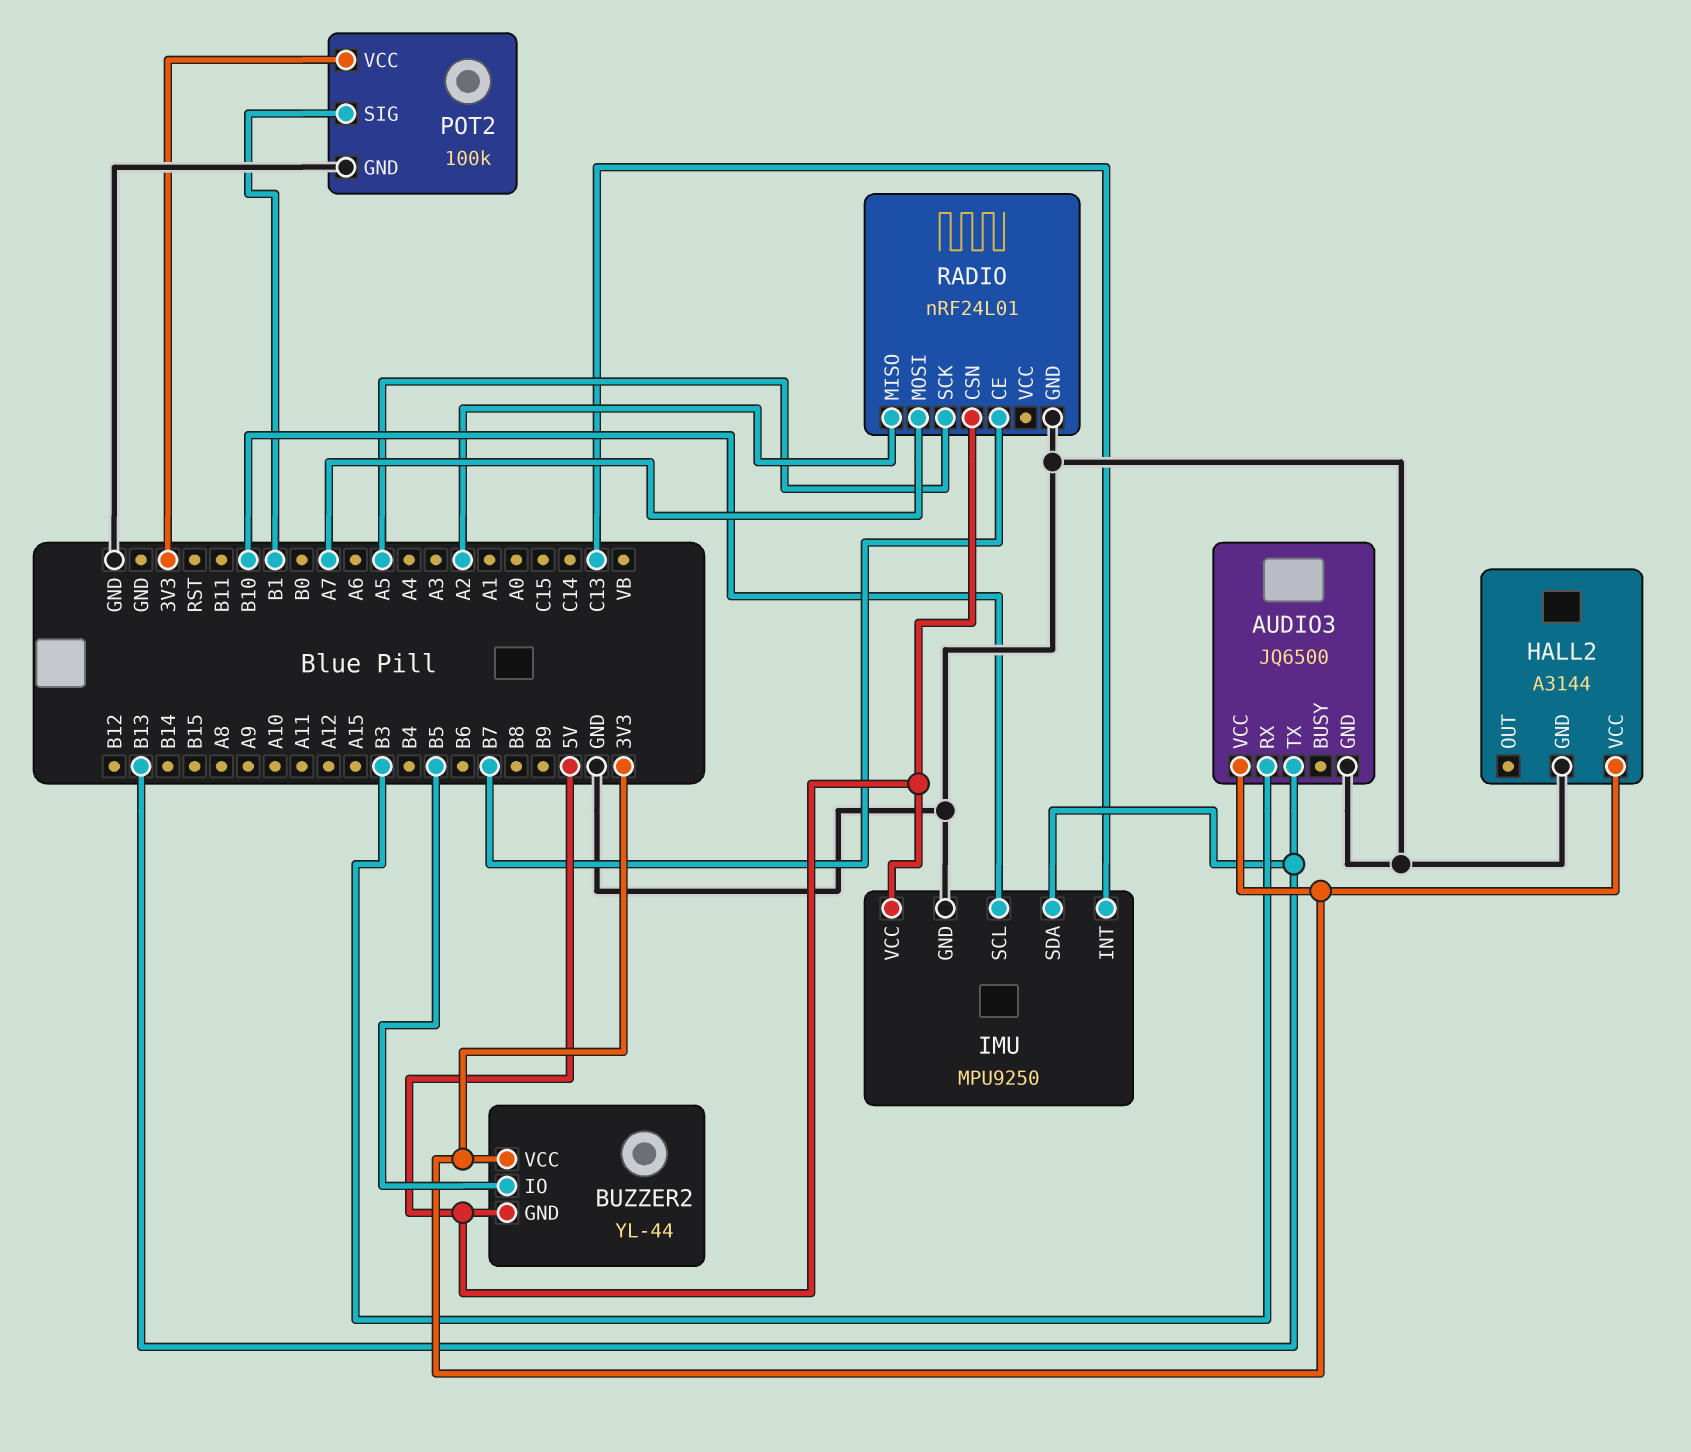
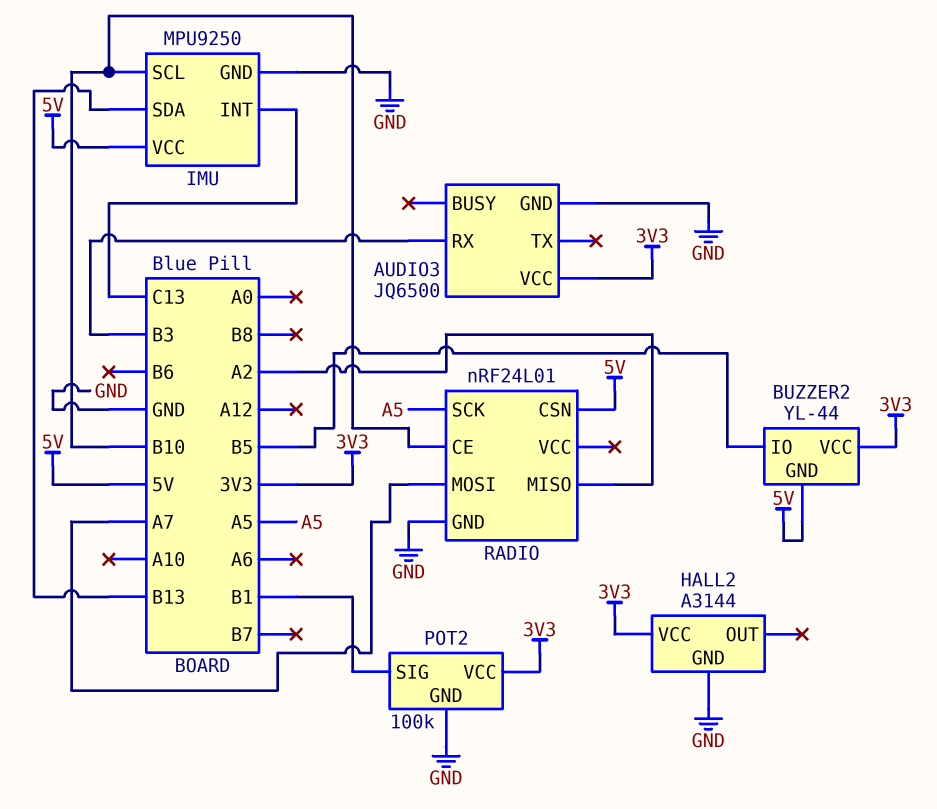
AUDIO3 pin TX: B13 -> none
RADIO pin CE: B7 -> B10

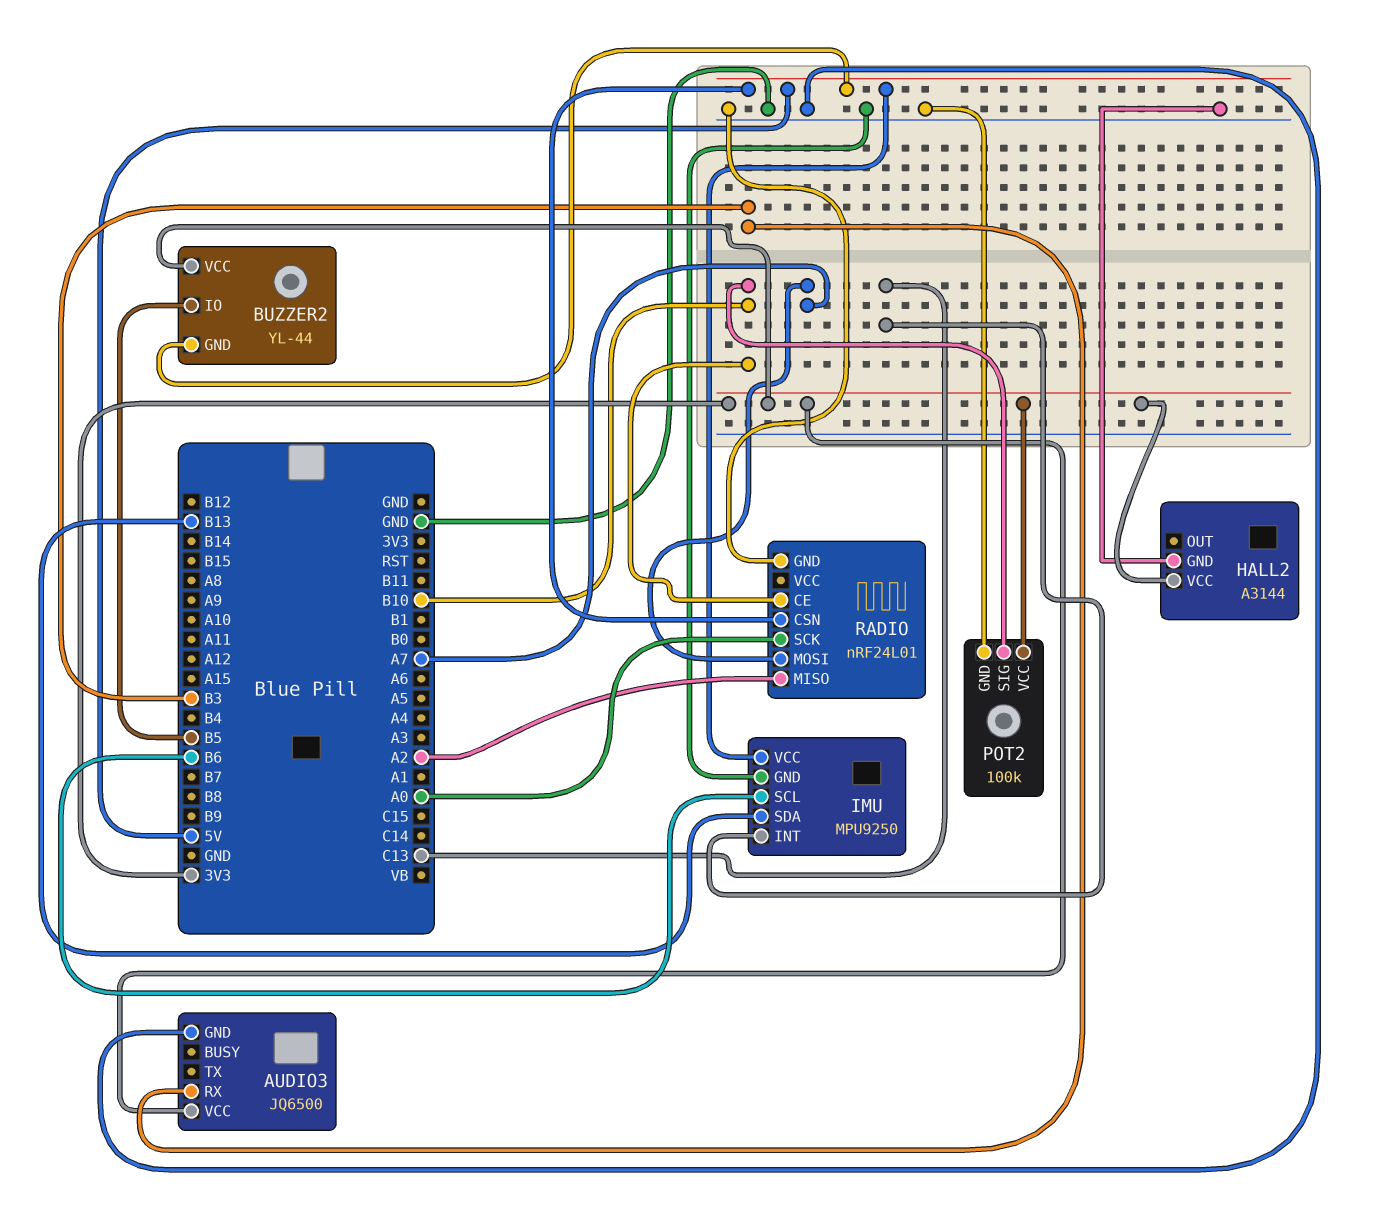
IMU pin SCL: B10 -> B6
POT2 pin SIG: B1 -> B10
RADIO pin SCK: A5 -> A0

